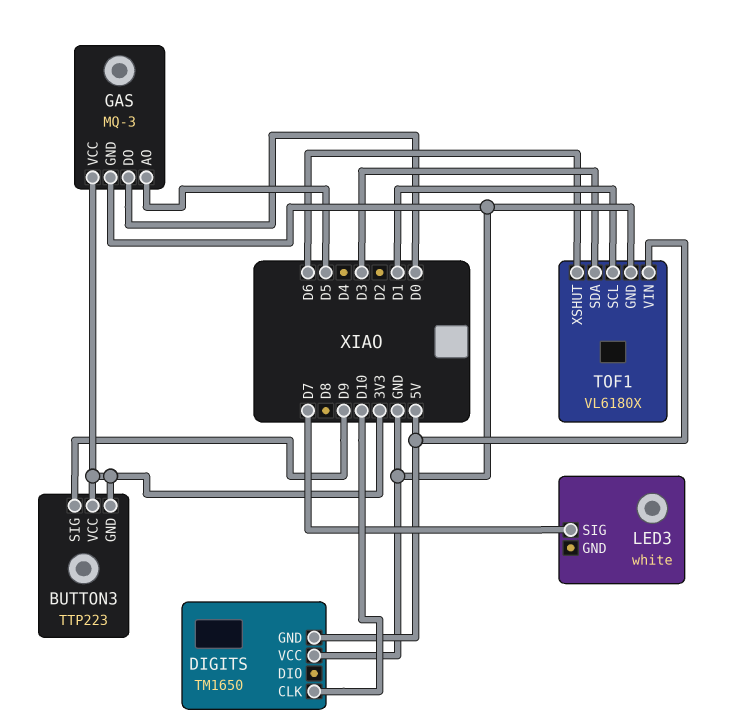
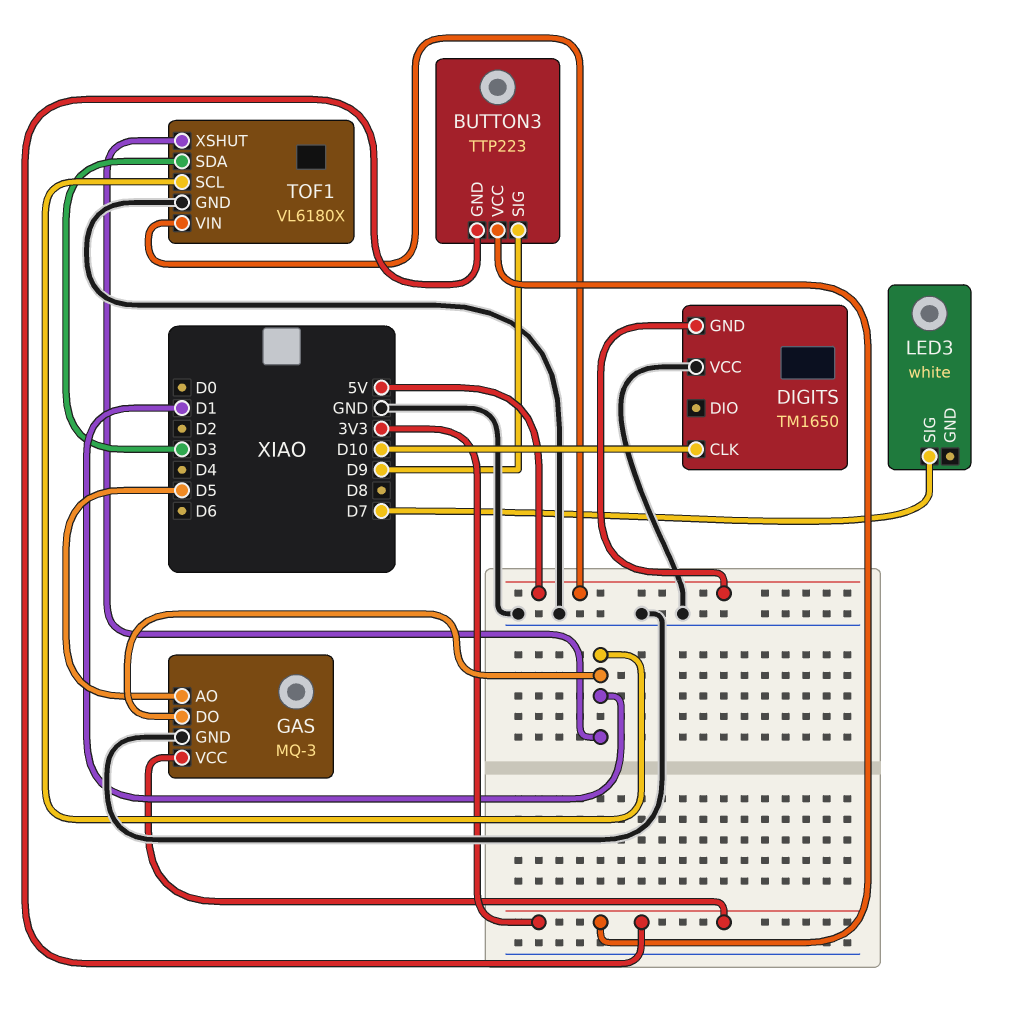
GAS pin DO: D0 -> D1
TOF1 pin XSHUT: D6 -> D1

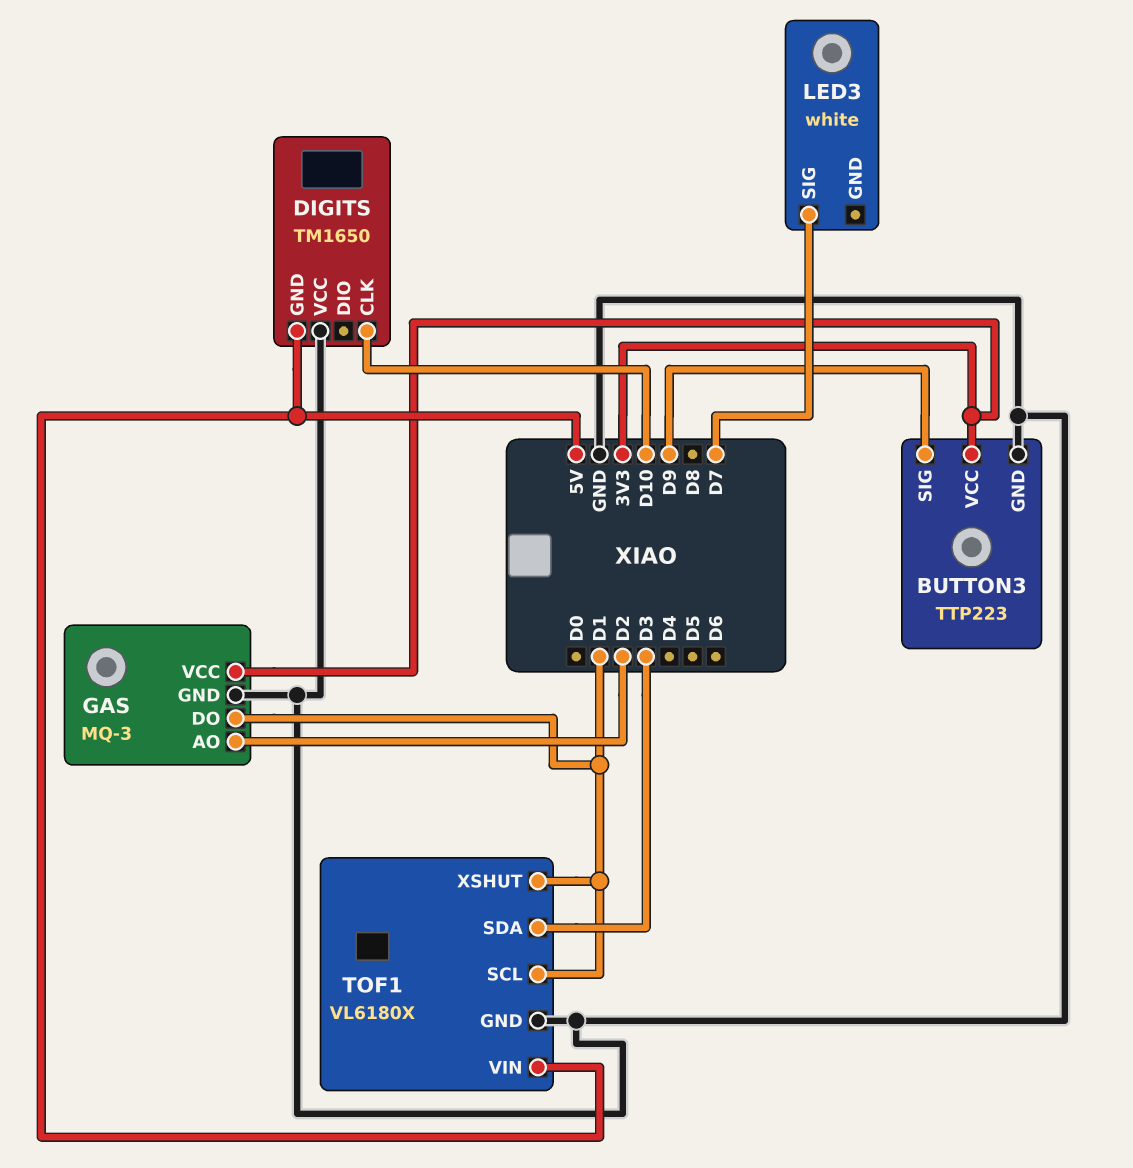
BUTTON3 pin GND: 3V3 -> GND
GAS pin AO: D5 -> D2

